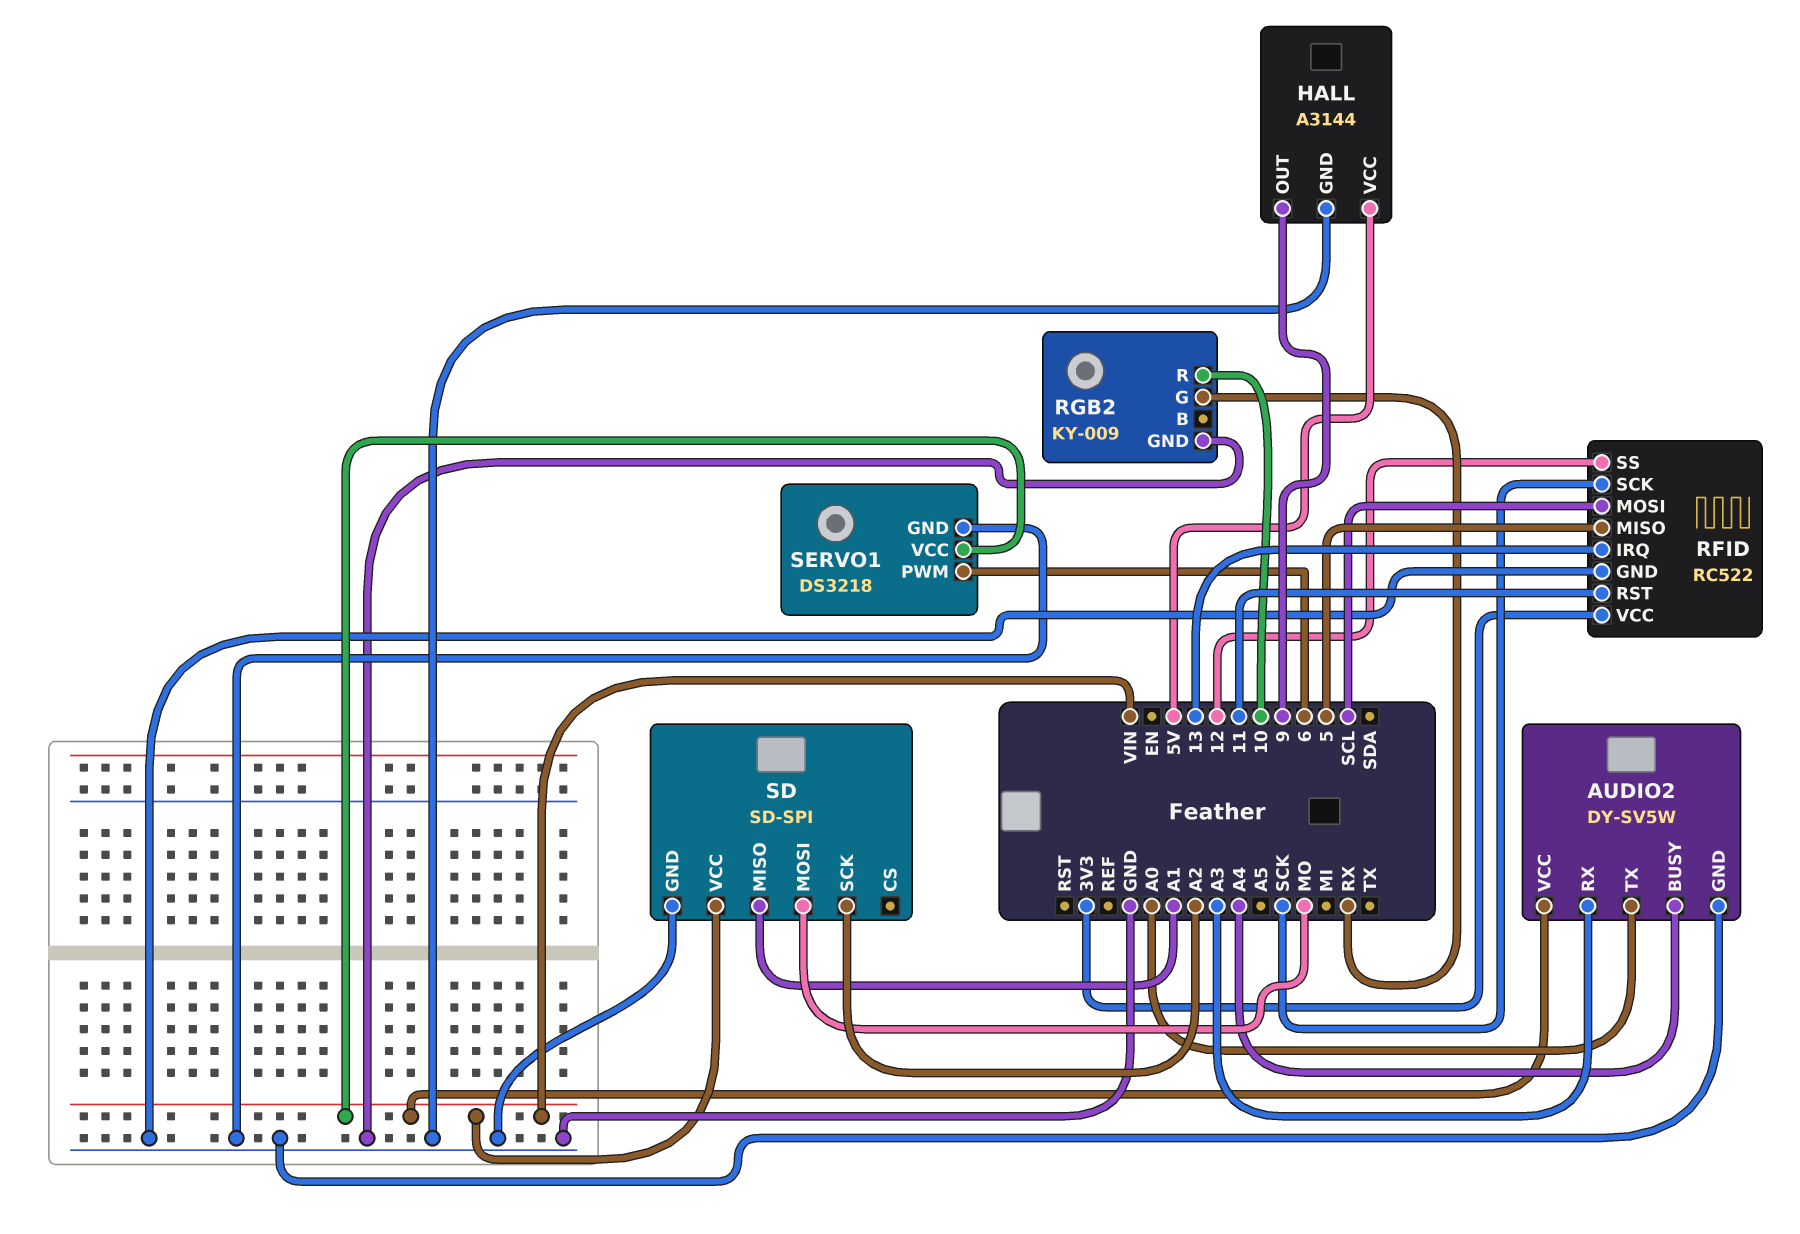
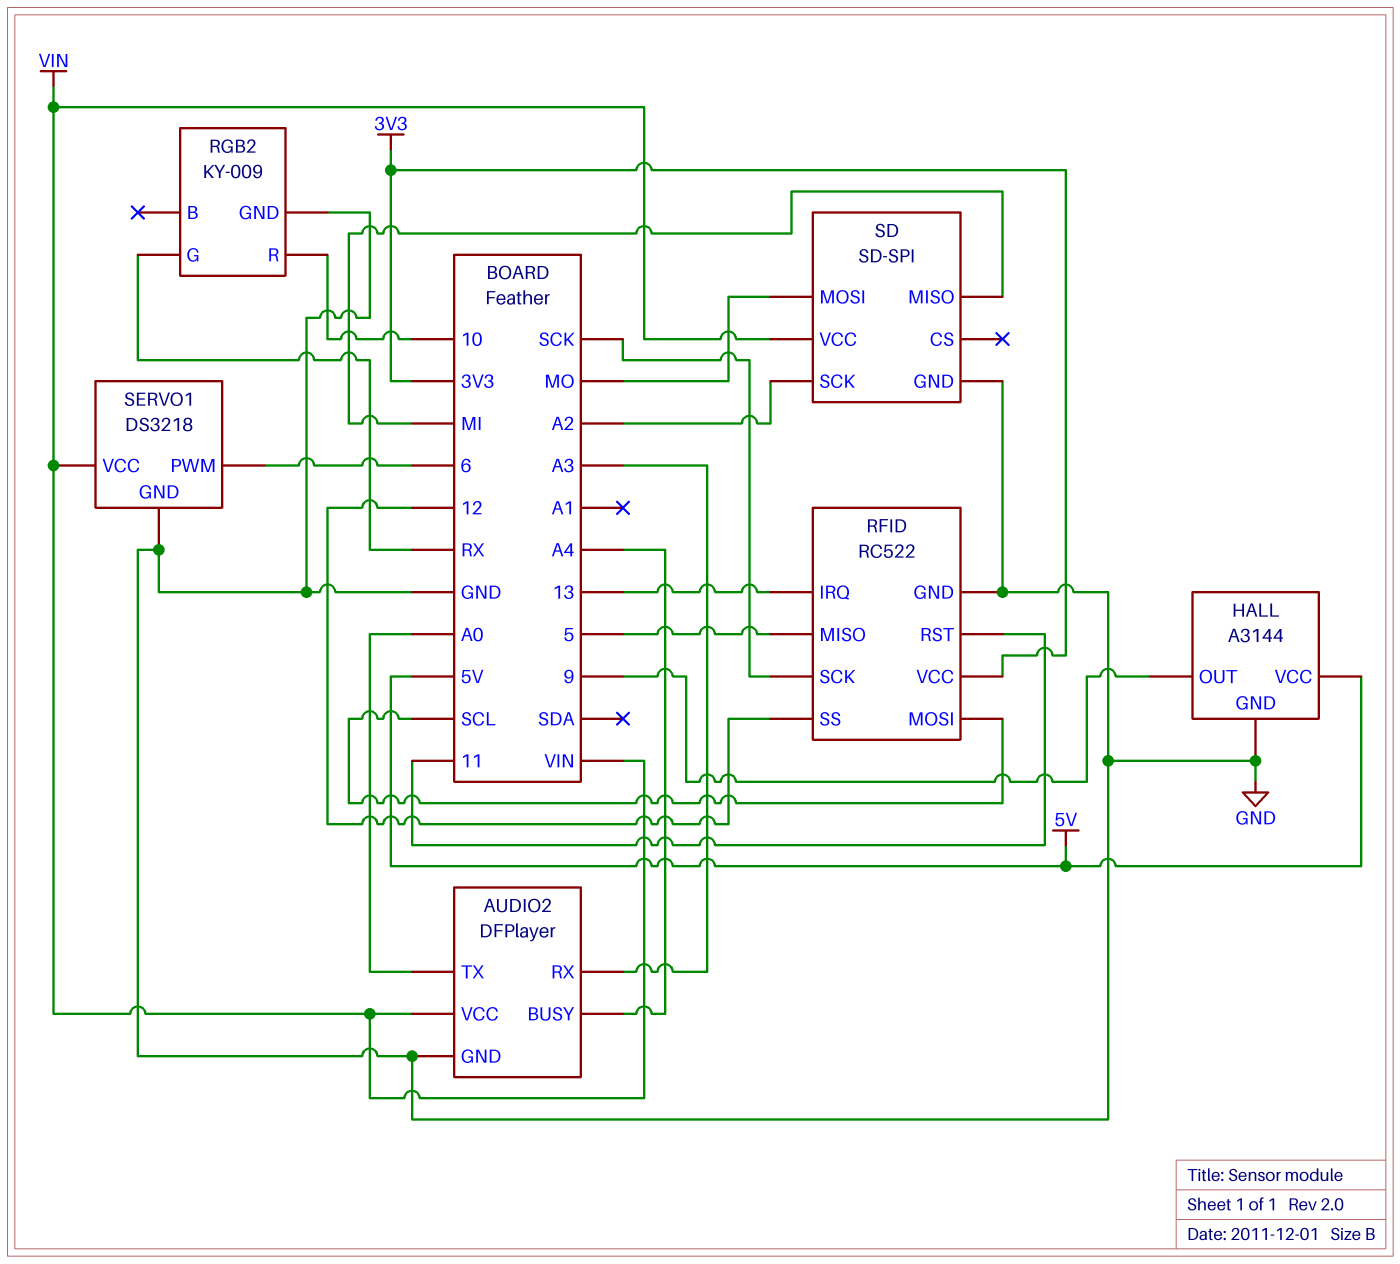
AUDIO2: DY-SV5W -> DFPlayer
SD pin MISO: A1 -> MI

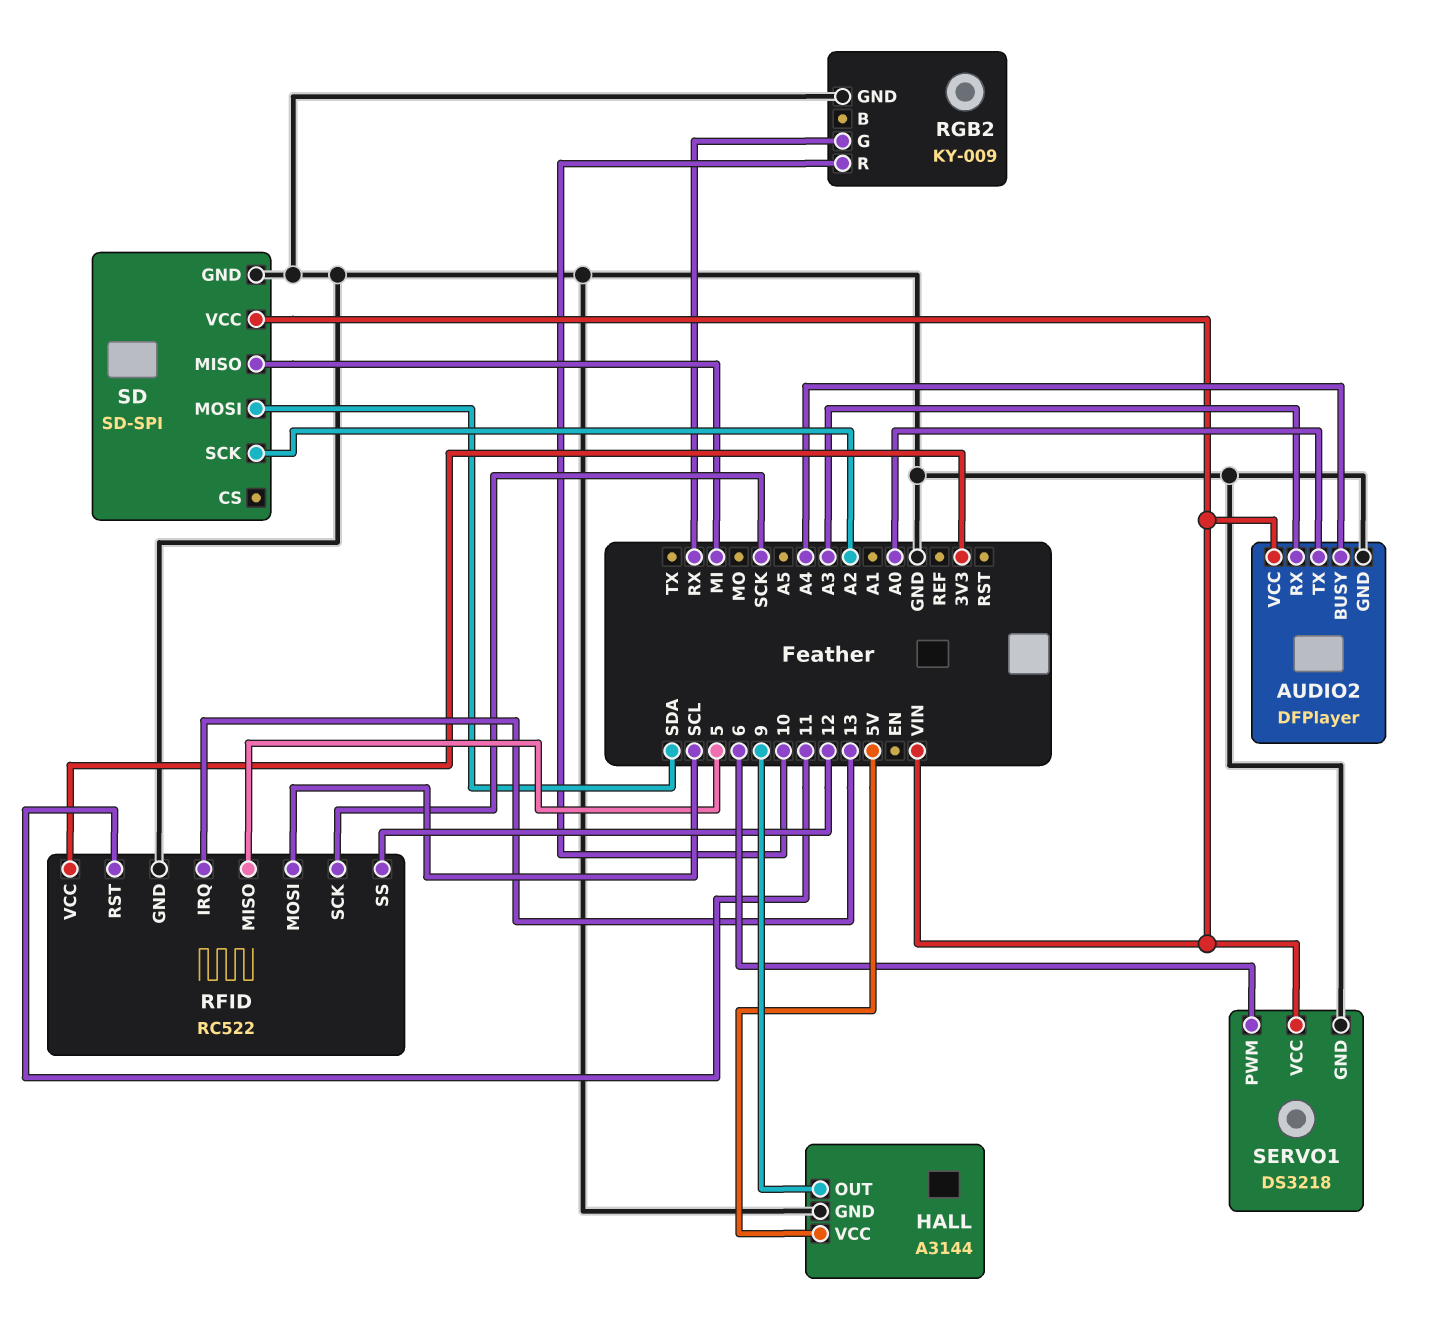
SD pin MOSI: MO -> SDA

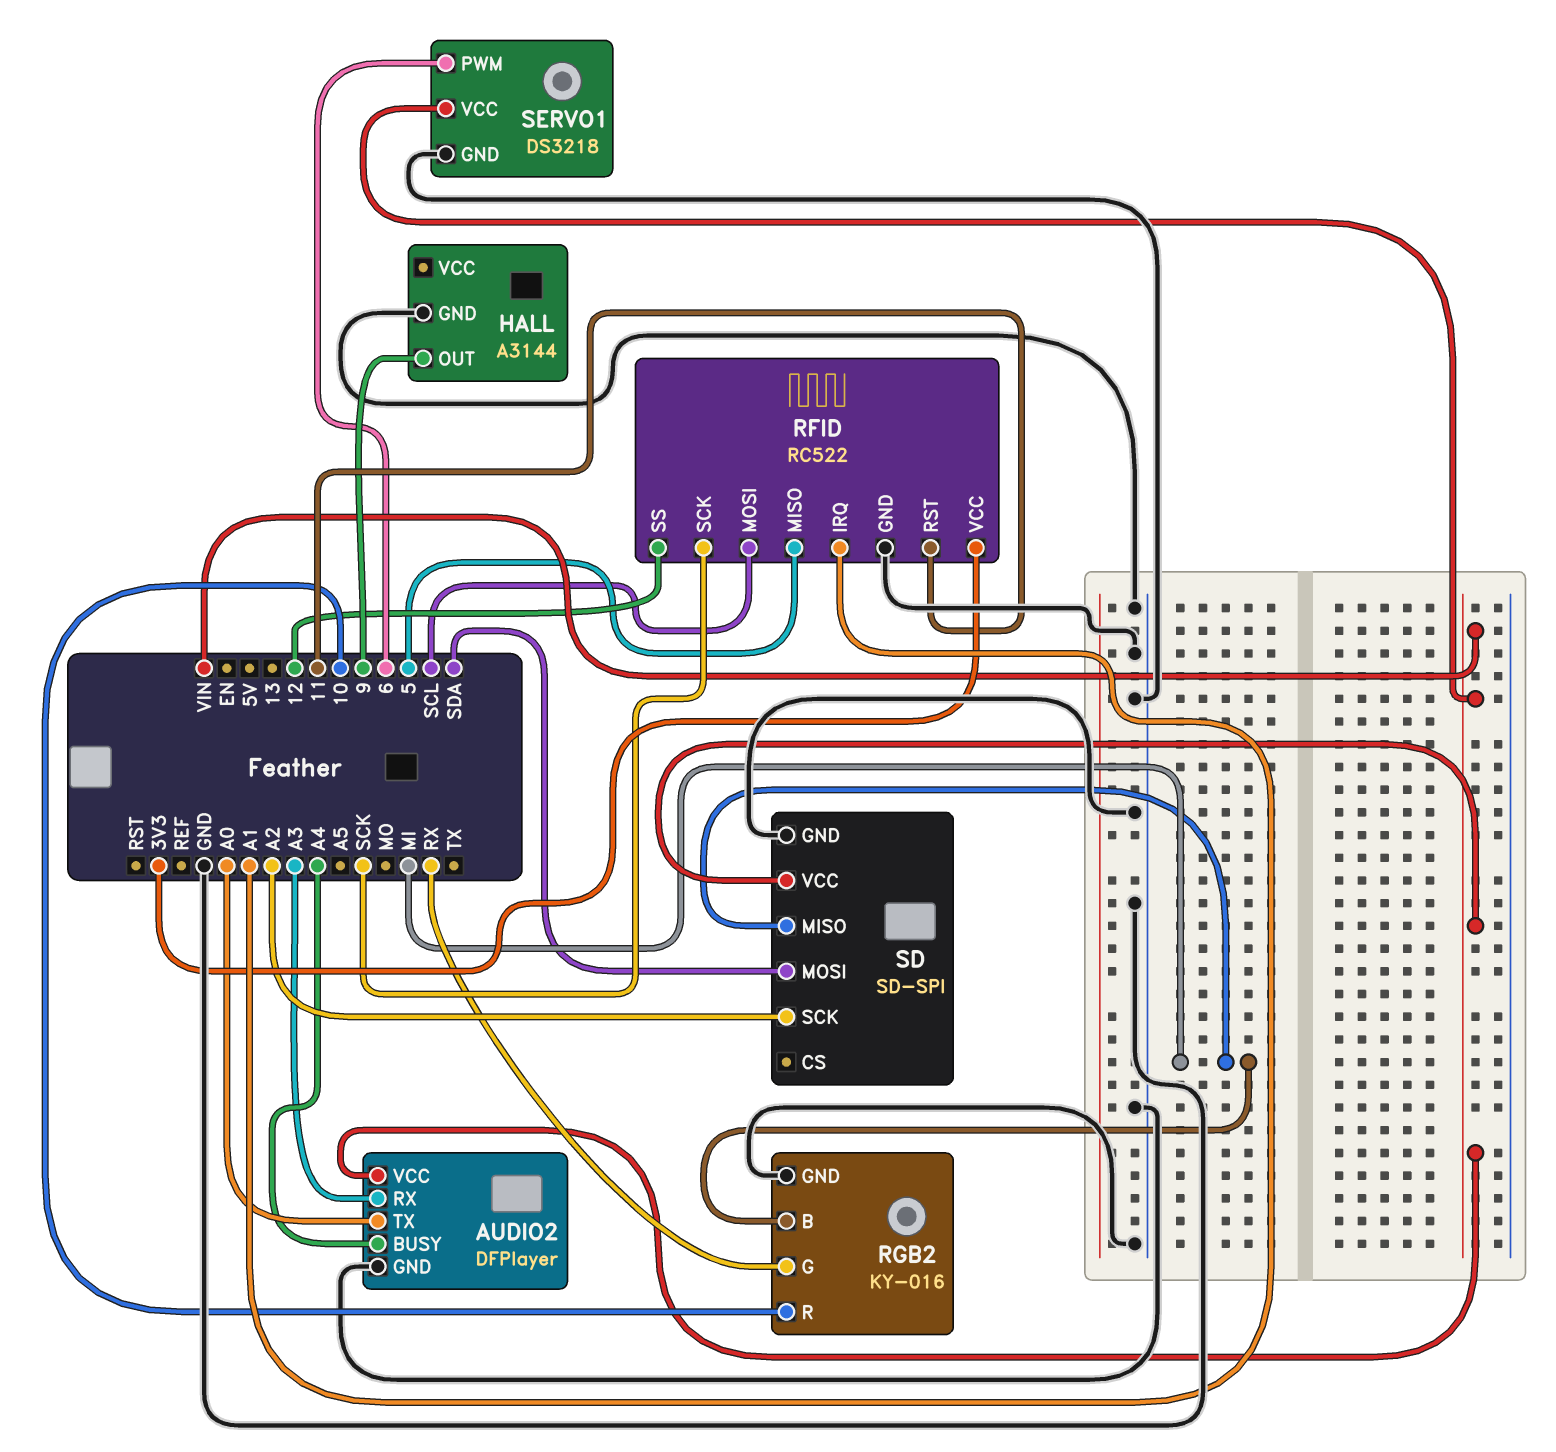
HALL pin VCC: 5V -> none
RFID pin IRQ: 13 -> A1
RGB2: KY-009 -> KY-016
RGB2 pin B: none -> MI

